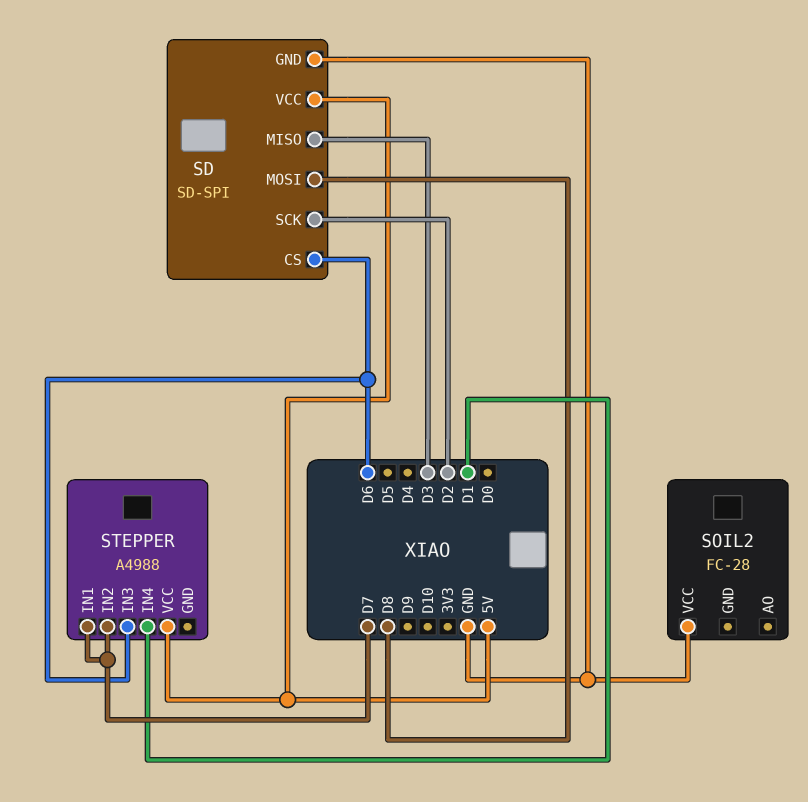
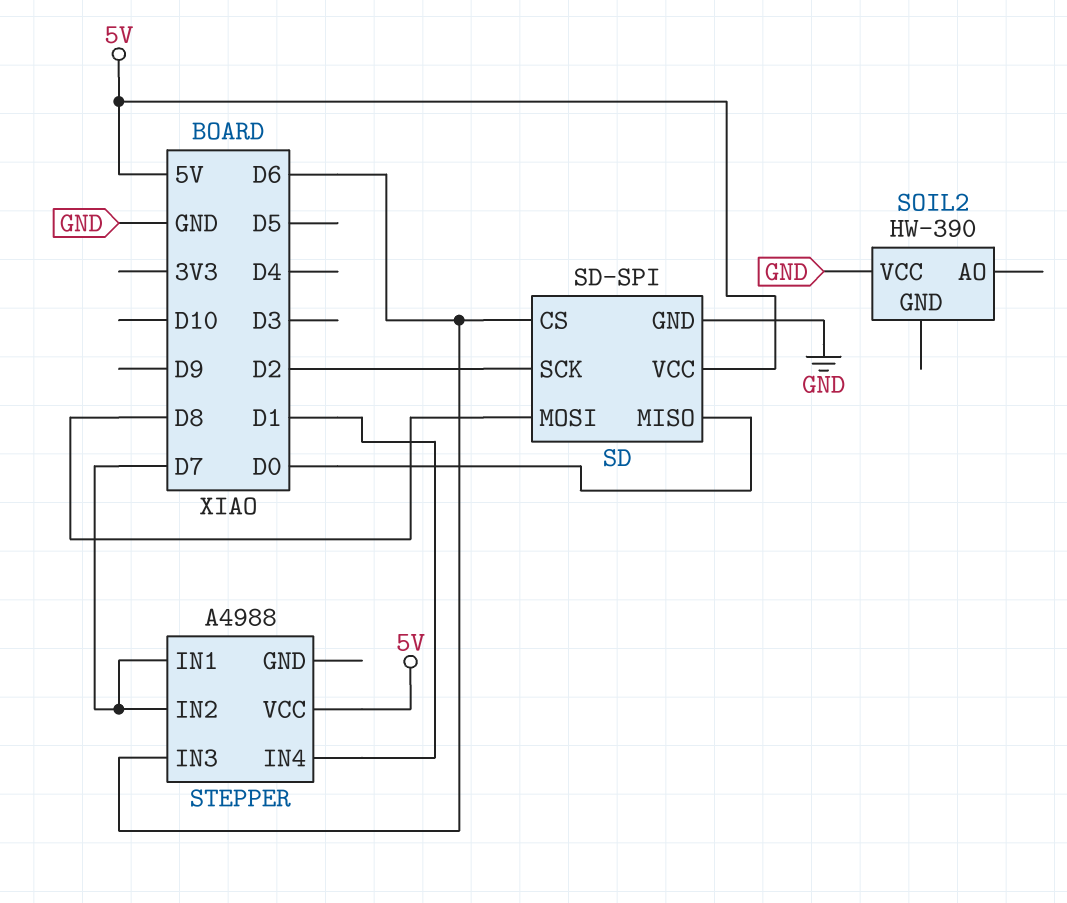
SD pin MISO: D3 -> D0
SOIL2: FC-28 -> HW-390

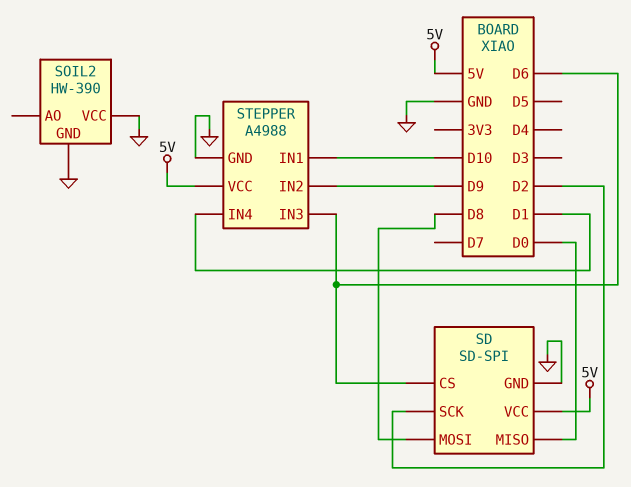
SOIL2 pin GND: none -> GND
STEPPER pin GND: none -> GND
STEPPER pin IN1: D7 -> D10
STEPPER pin IN2: D7 -> D9

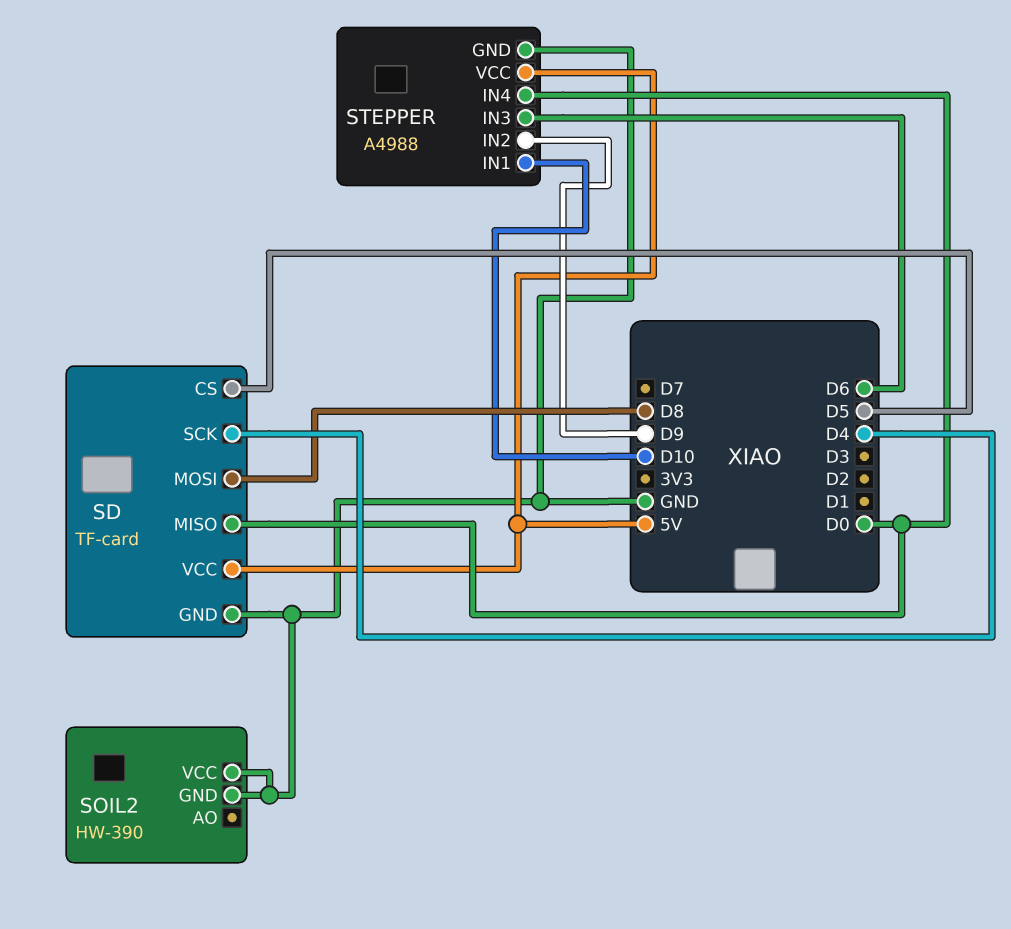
SD: SD-SPI -> TF-card
SD pin CS: D6 -> D5
SD pin SCK: D2 -> D4
STEPPER pin IN4: D1 -> D0

